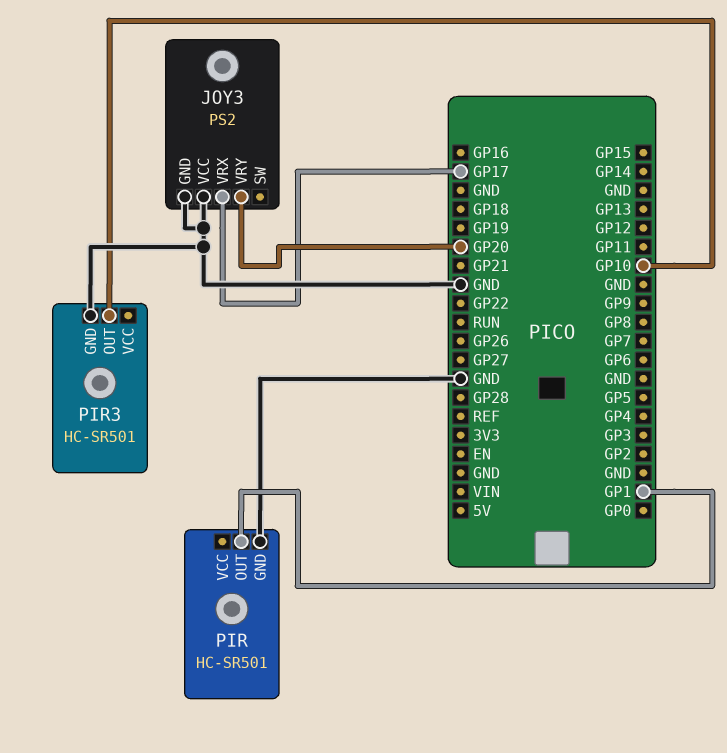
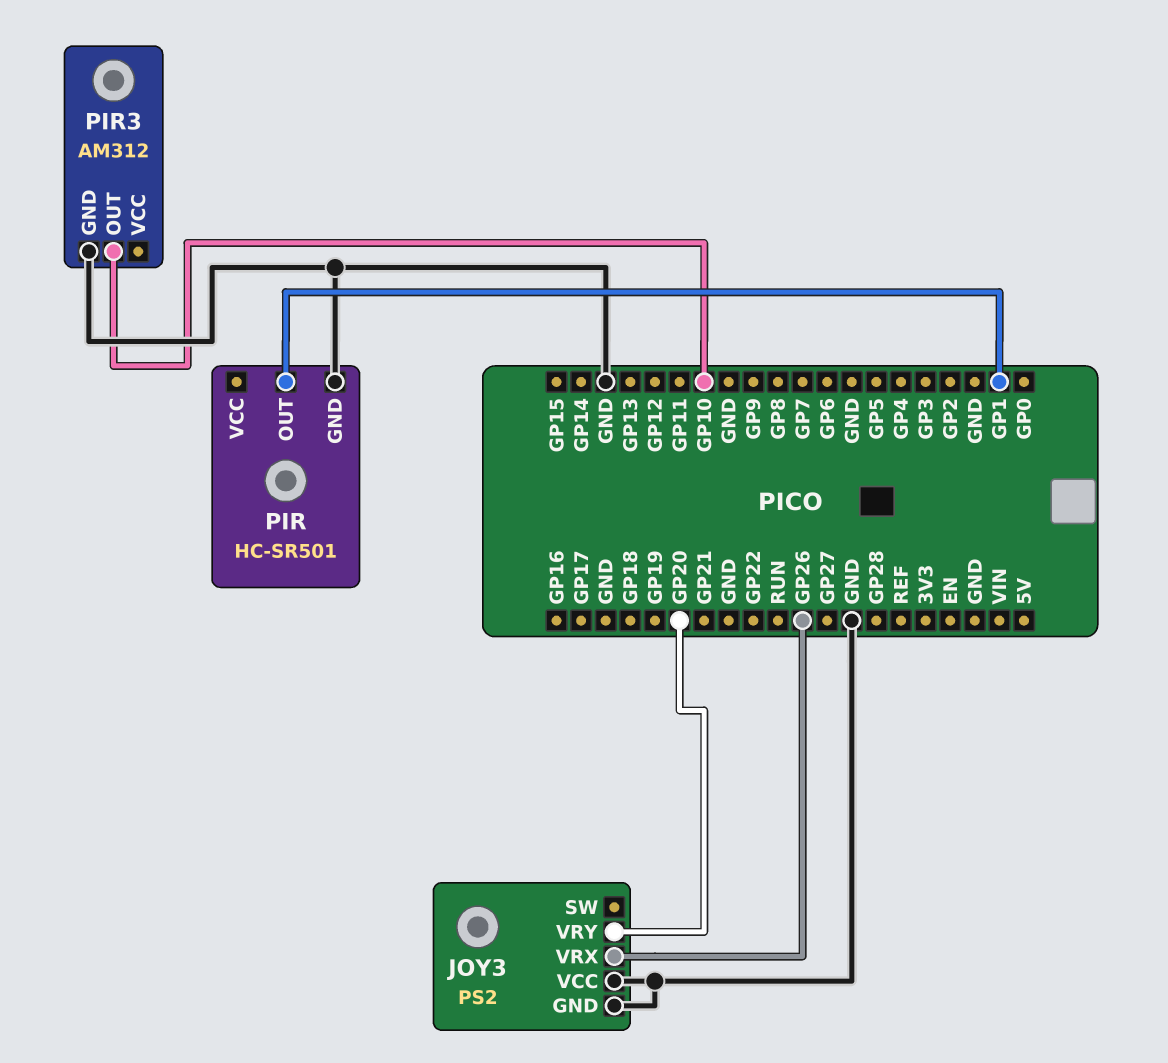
JOY3 pin VRX: GP17 -> GP26
PIR3: HC-SR501 -> AM312

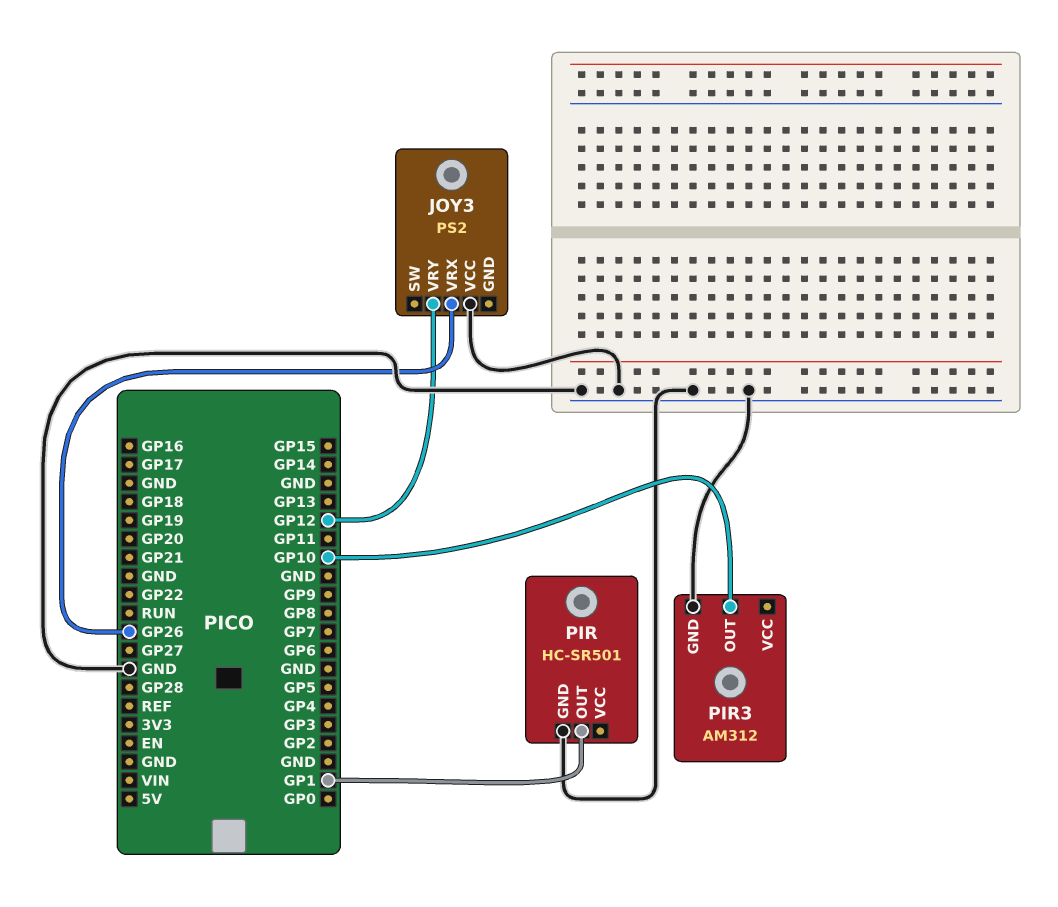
JOY3 pin GND: GND -> none
JOY3 pin VRY: GP20 -> GP12

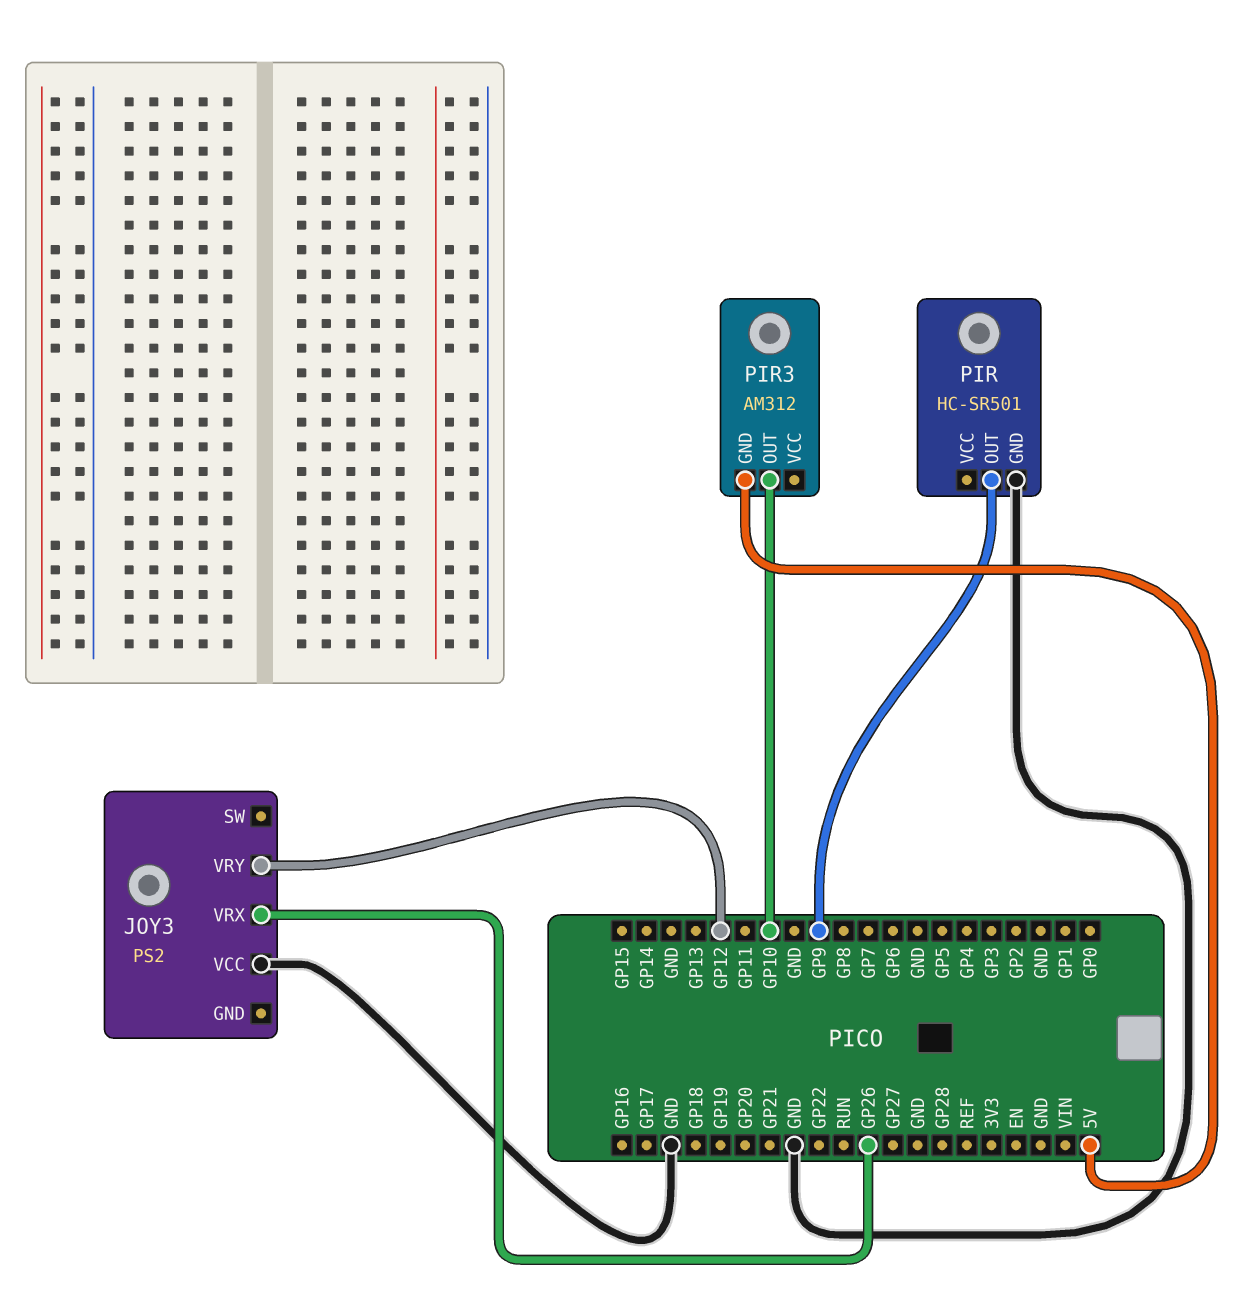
PIR pin OUT: GP1 -> GP9
PIR3 pin GND: GND -> 5V

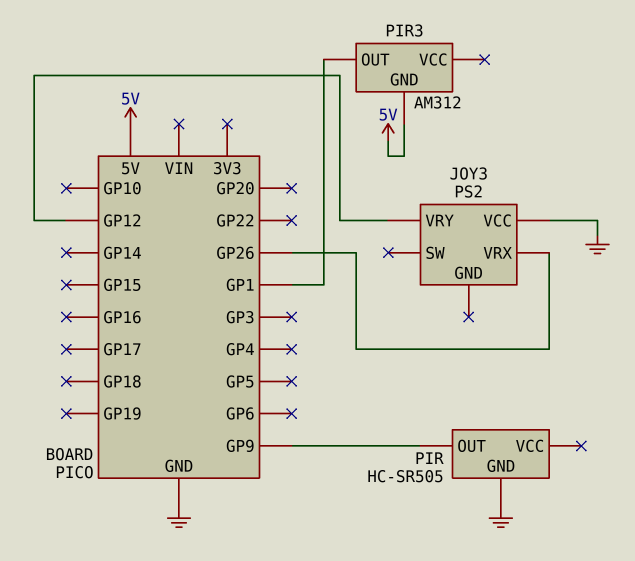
PIR: HC-SR501 -> HC-SR505
PIR3 pin OUT: GP10 -> GP1

